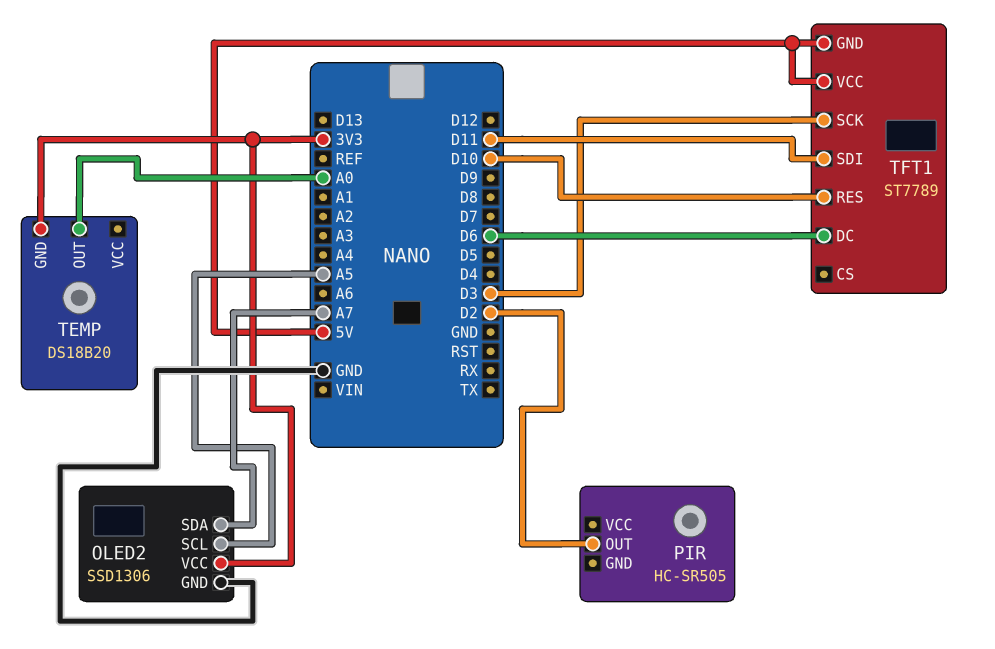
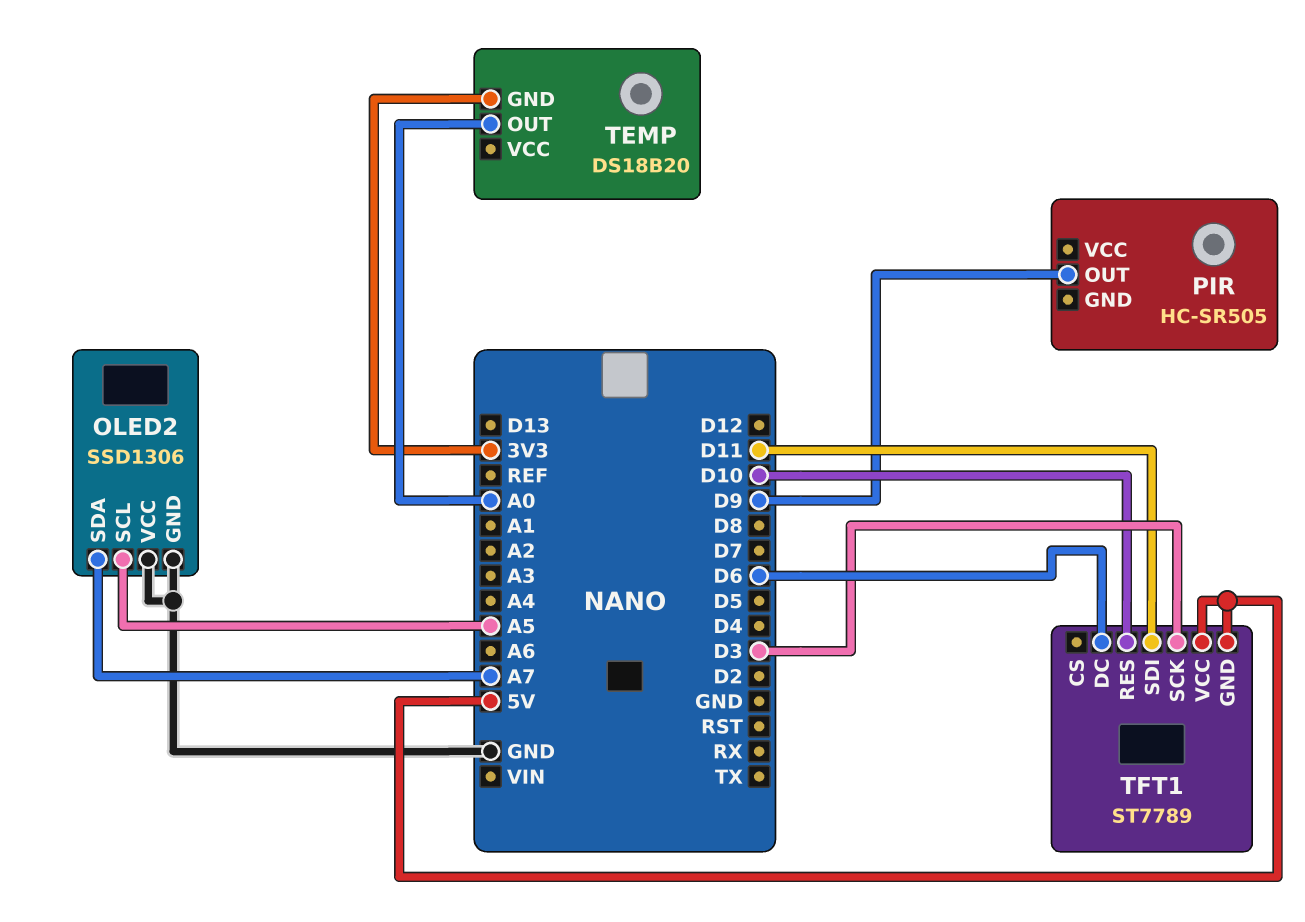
OLED2 pin VCC: 3V3 -> GND
PIR pin OUT: D2 -> D9

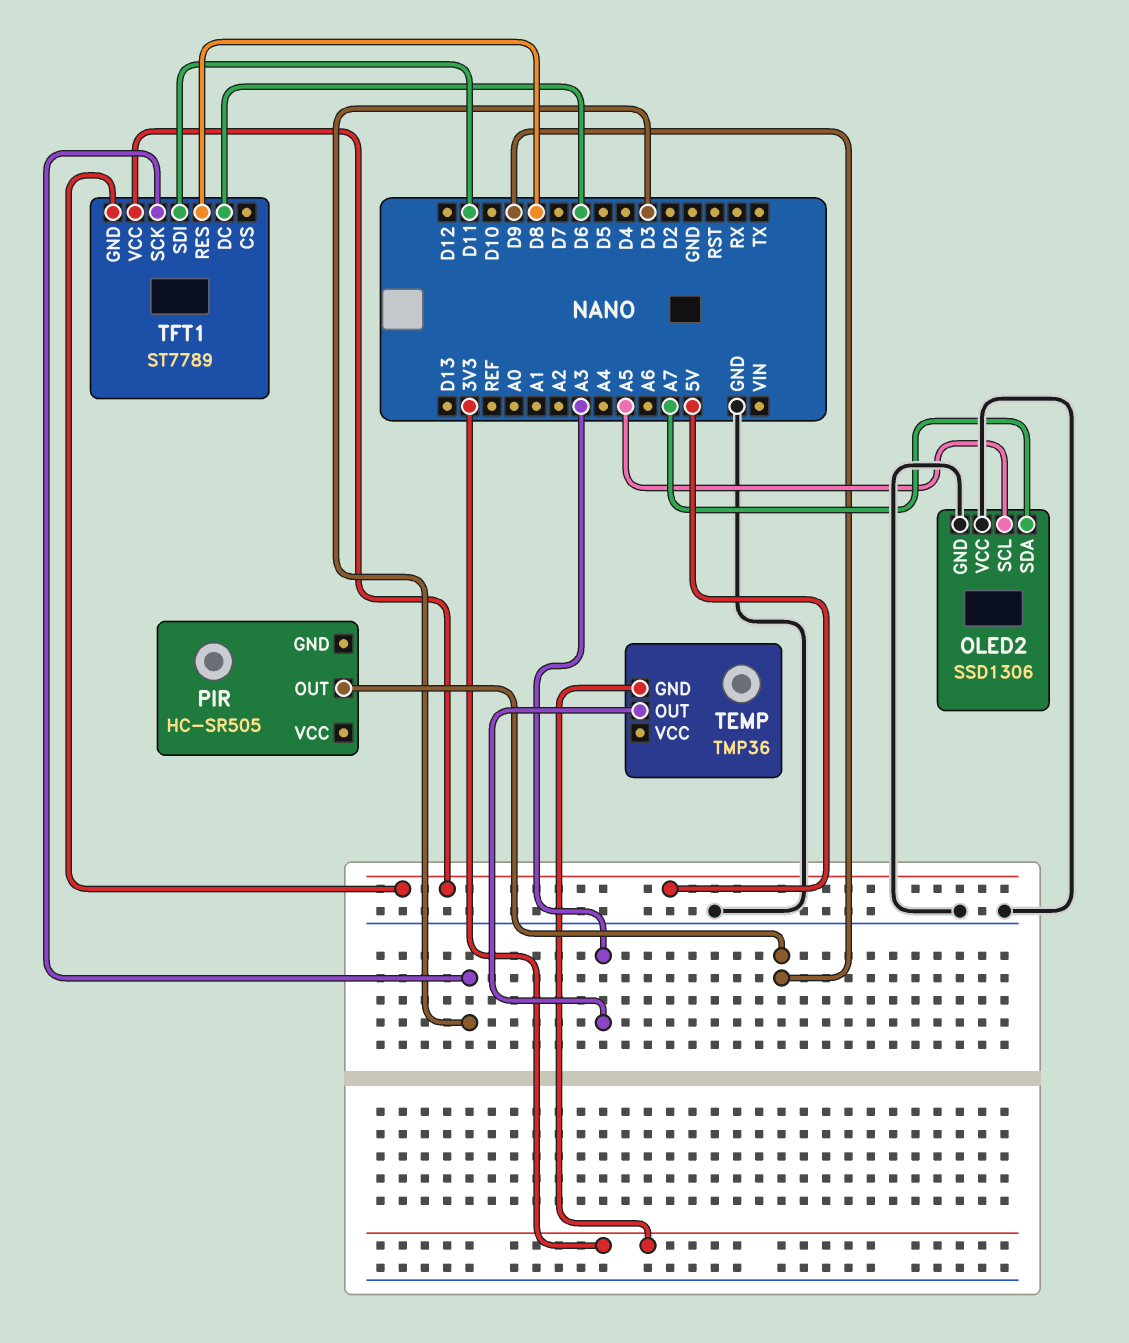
TEMP: DS18B20 -> TMP36
TEMP pin OUT: A0 -> A3
TFT1 pin RES: D10 -> D8

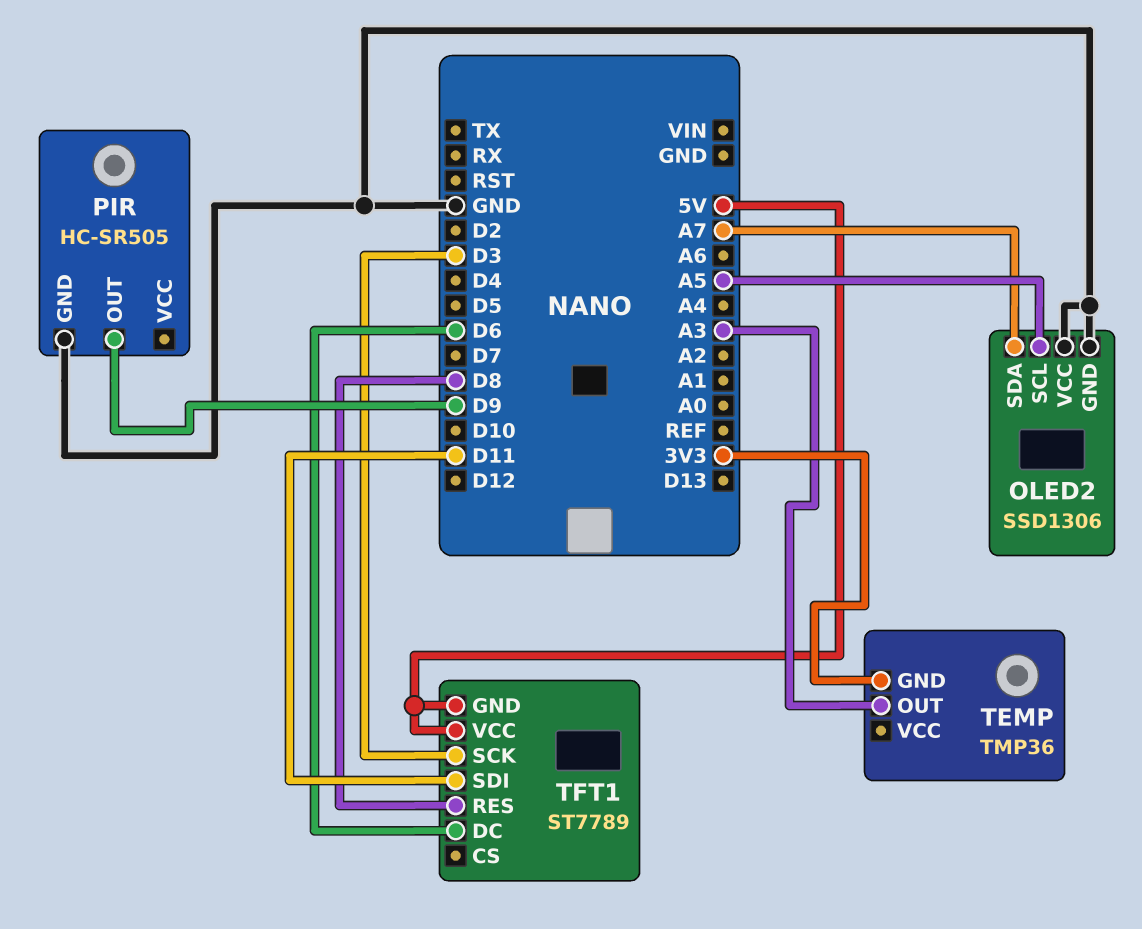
PIR pin GND: none -> GND

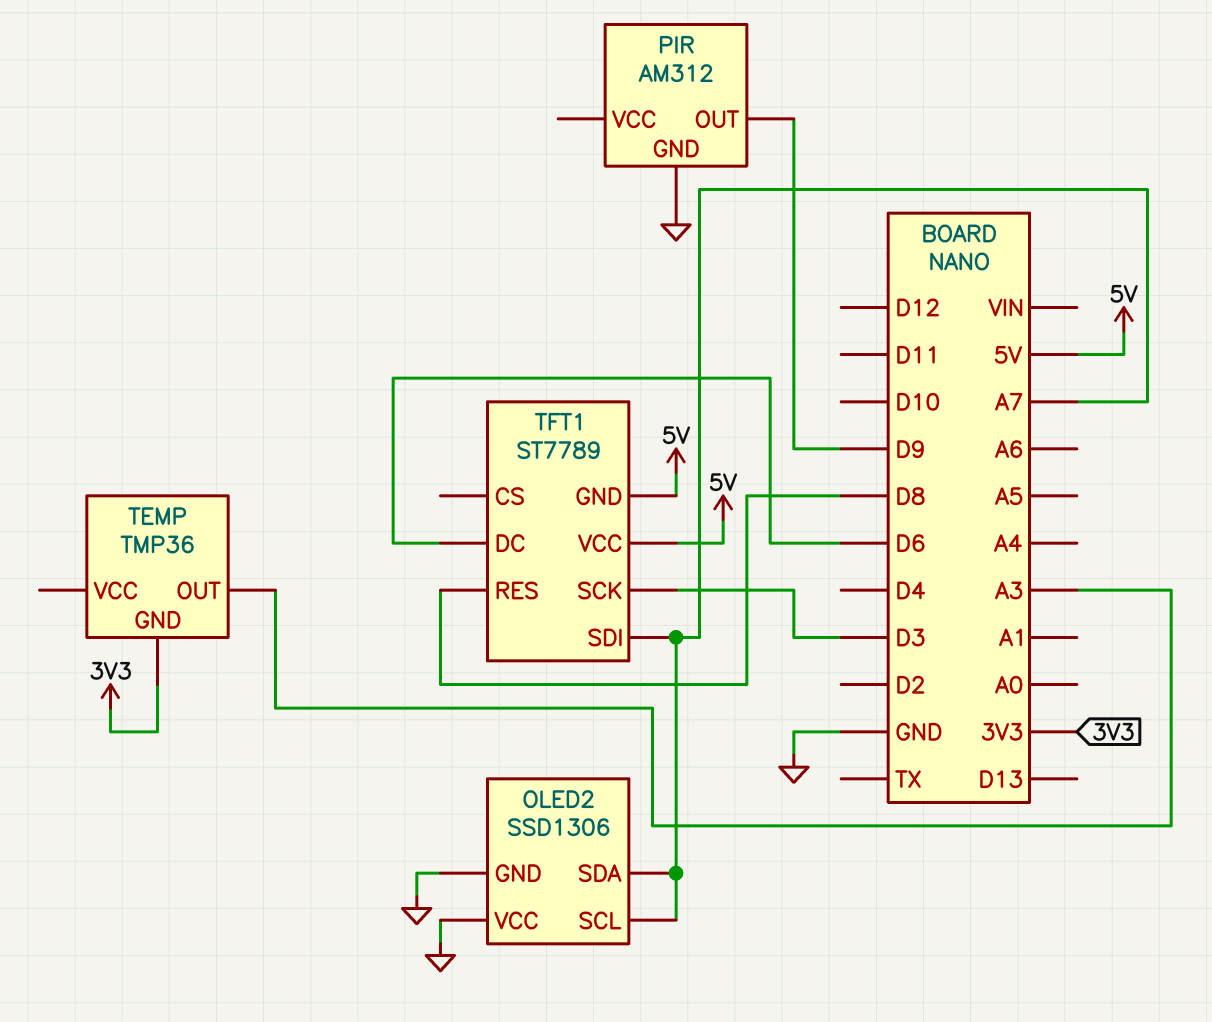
OLED2 pin SCL: A5 -> A7
PIR: HC-SR505 -> AM312
TFT1 pin SDI: D11 -> A7

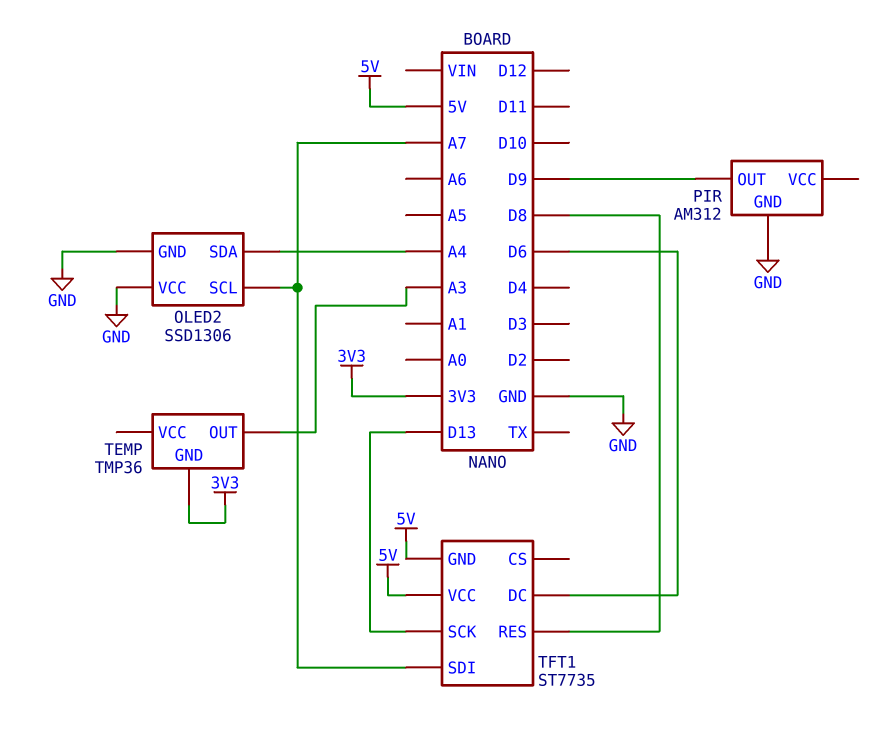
OLED2 pin SDA: A7 -> A4
TFT1: ST7789 -> ST7735
TFT1 pin SCK: D3 -> D13

